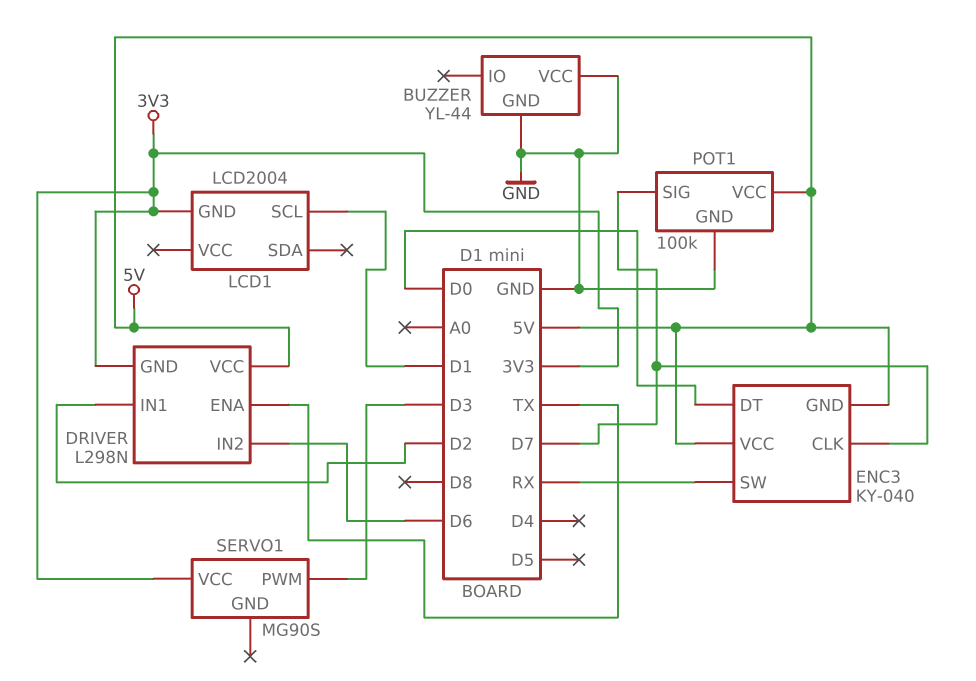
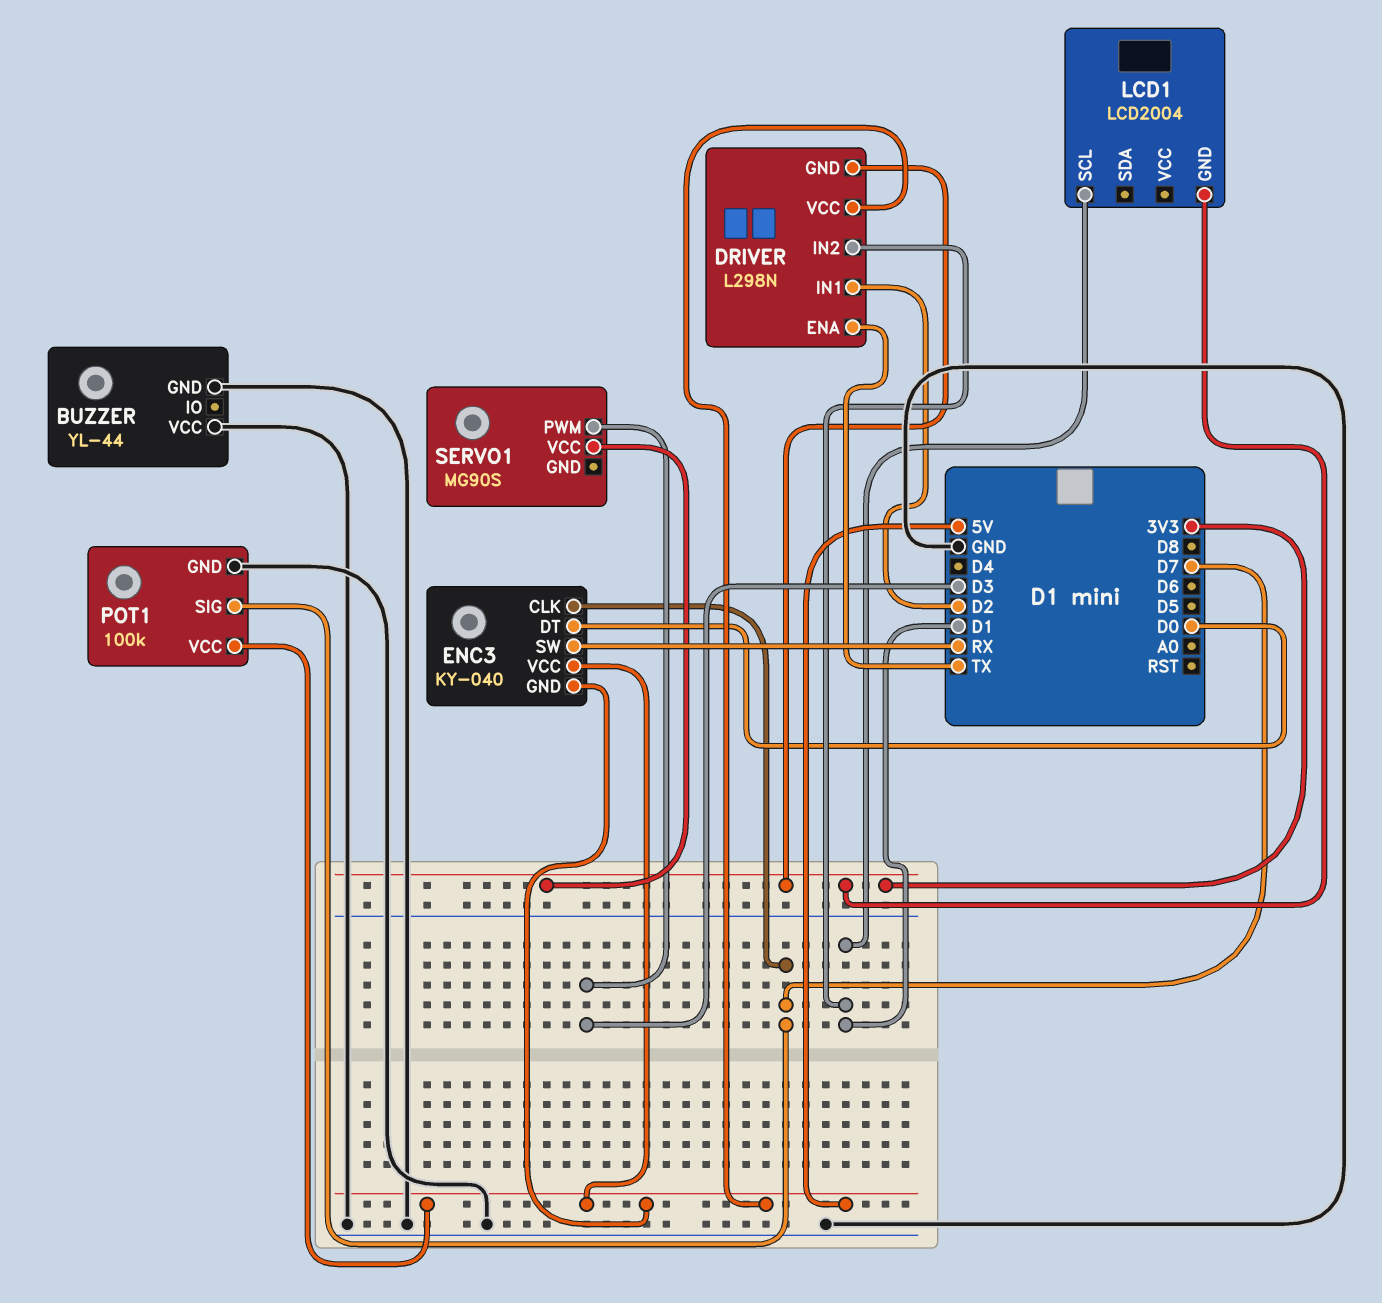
DRIVER pin IN2: D6 -> D1

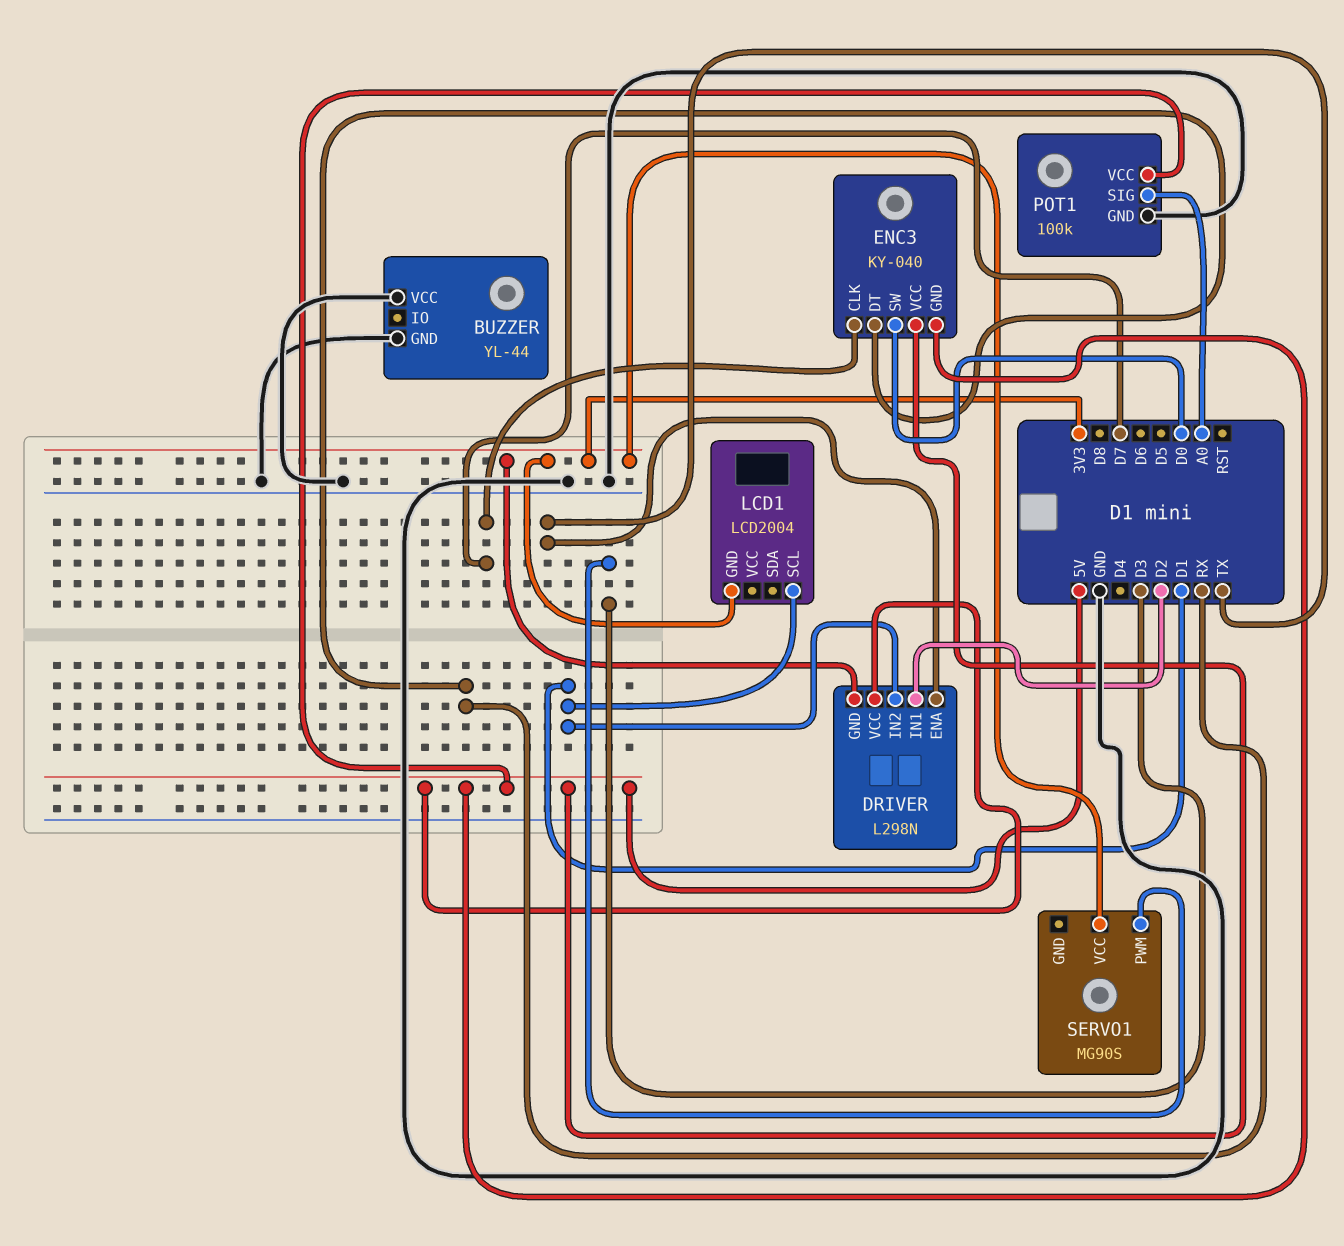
ENC3 pin DT: D0 -> RX
ENC3 pin SW: RX -> D0
POT1 pin SIG: D7 -> A0

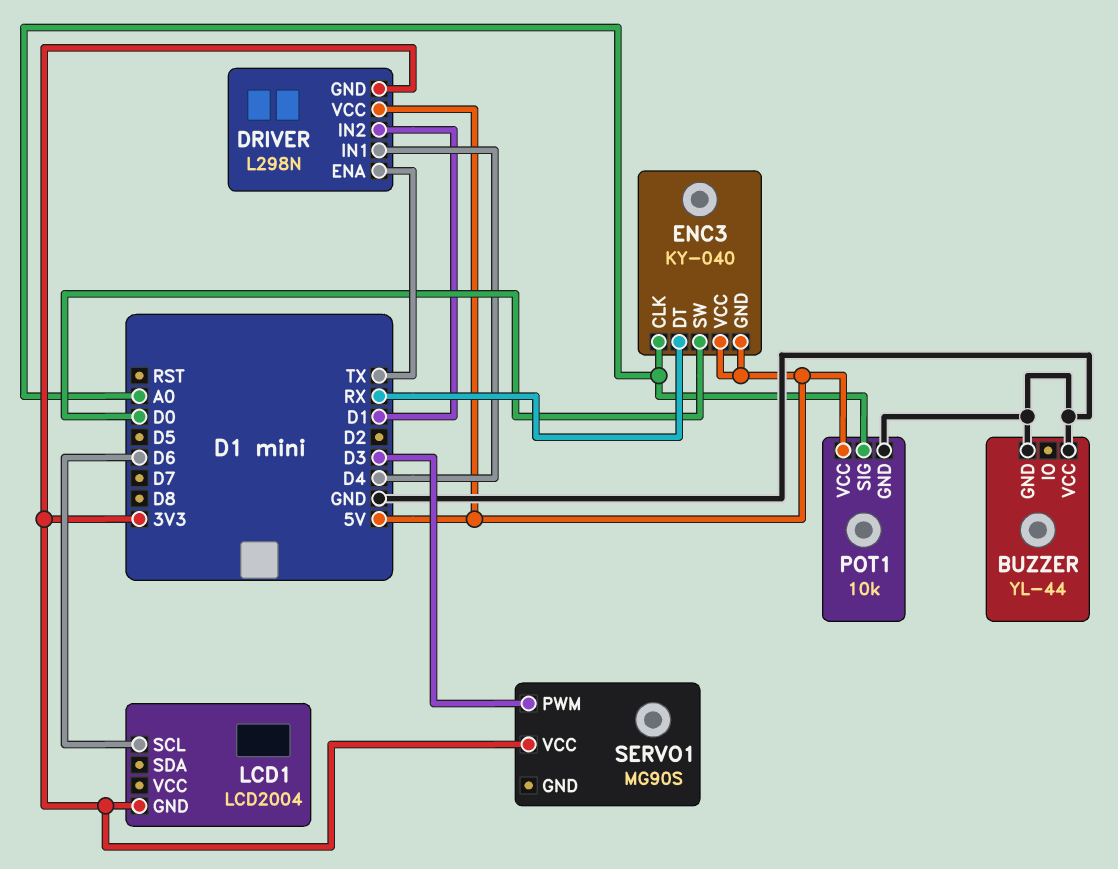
DRIVER pin IN1: D2 -> D4
ENC3 pin CLK: D7 -> A0
LCD1 pin SCL: D1 -> D6
POT1: 100k -> 10k

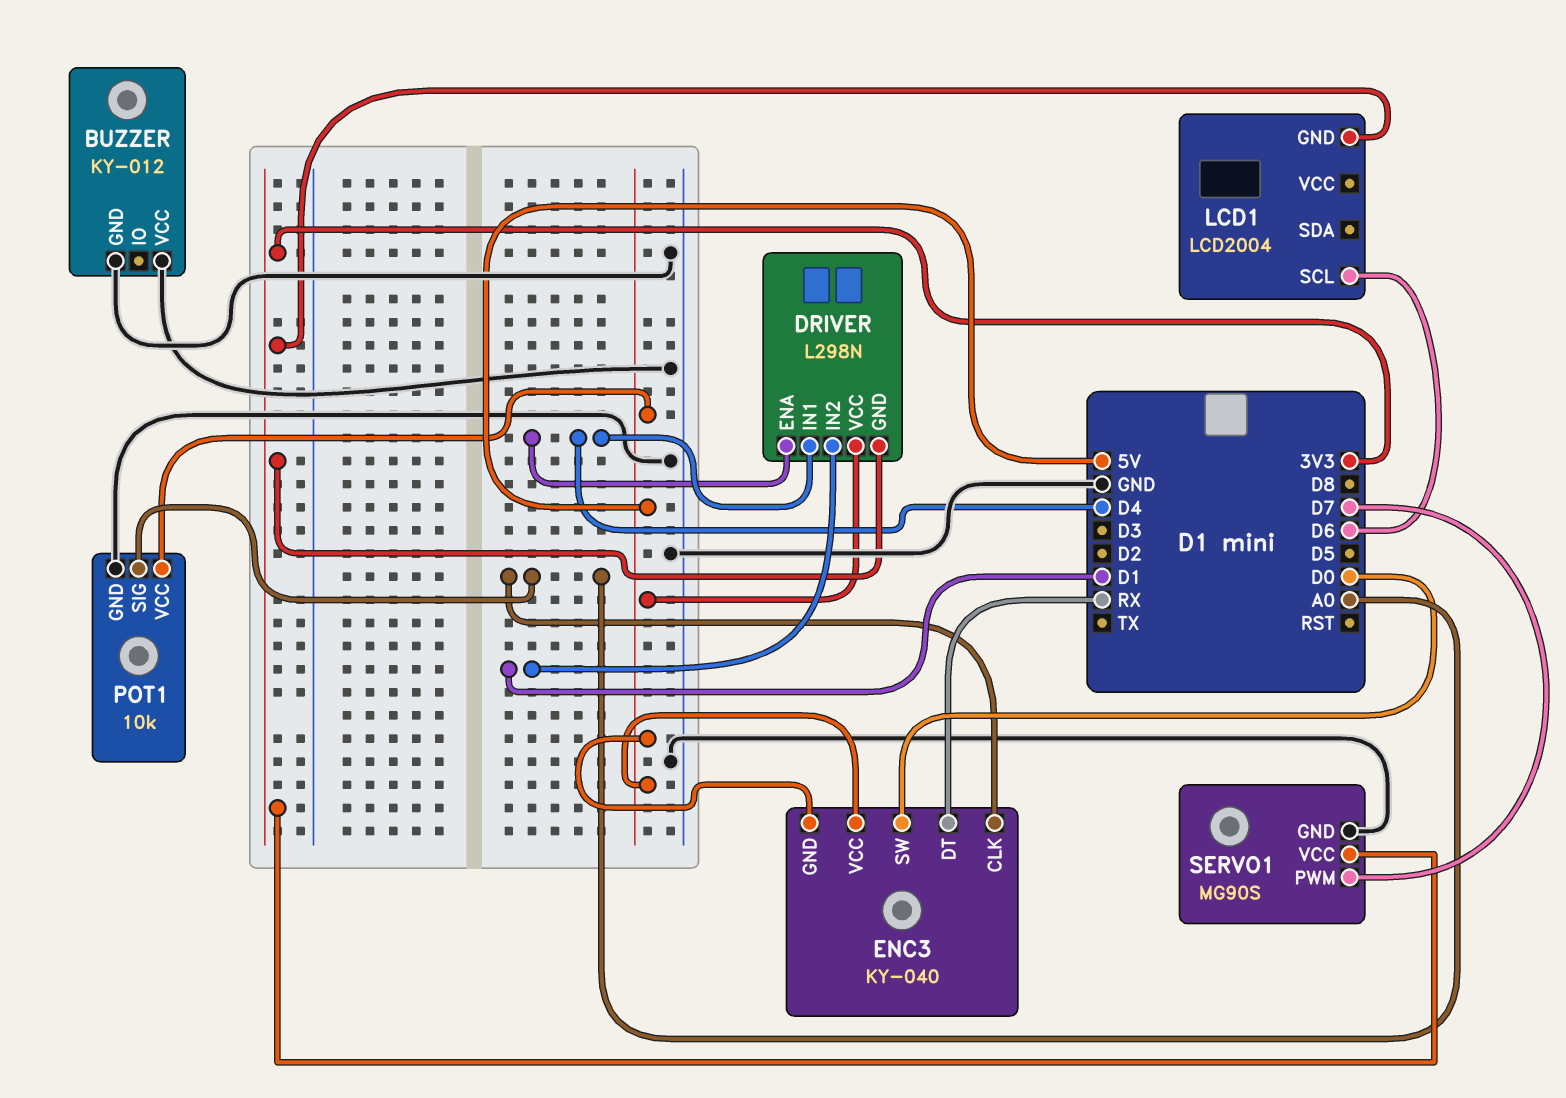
BUZZER: YL-44 -> KY-012
DRIVER pin ENA: TX -> D4
SERVO1 pin GND: none -> GND
SERVO1 pin PWM: D3 -> D7

